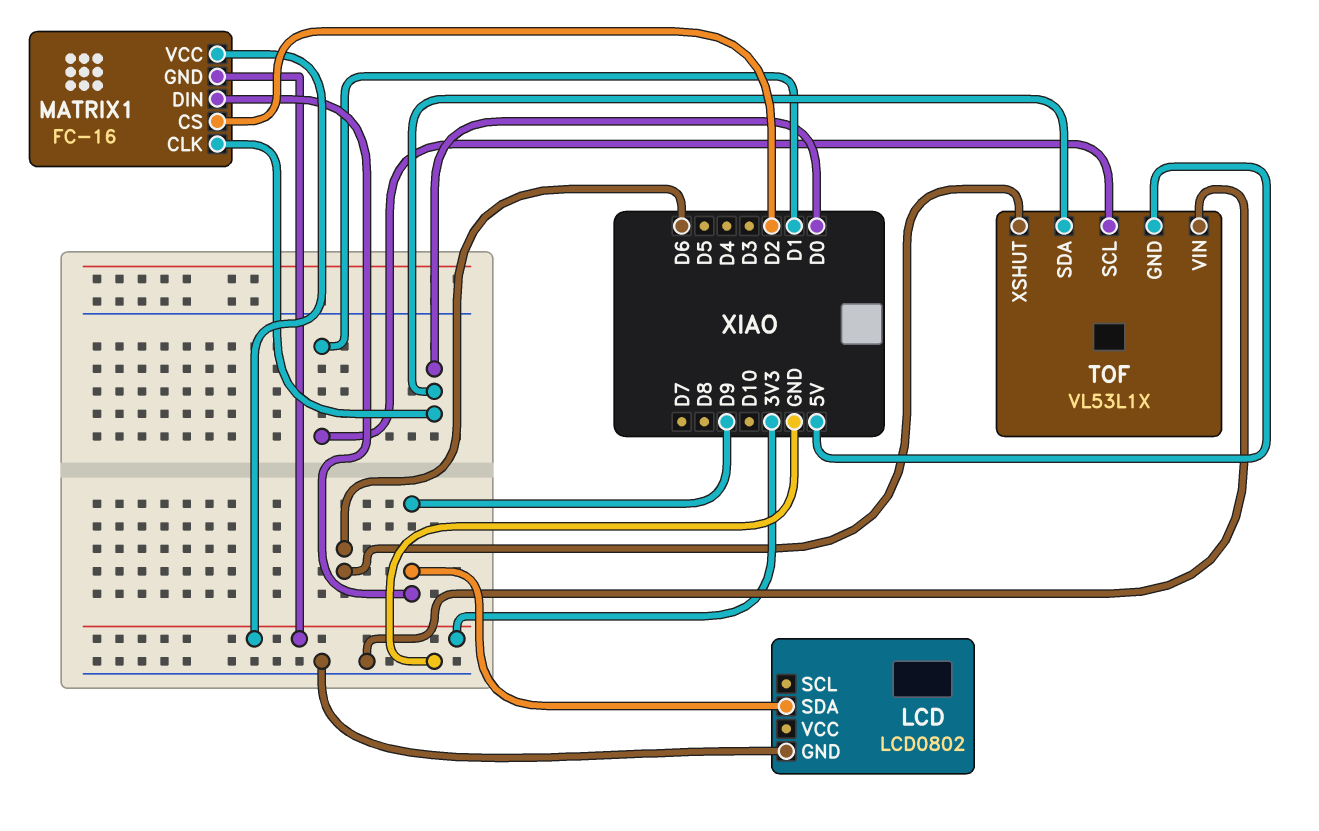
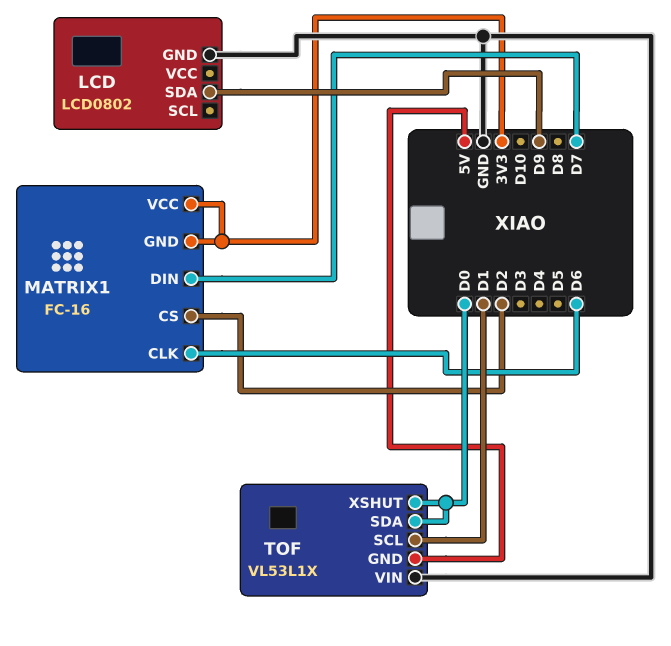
MATRIX1 pin CLK: D0 -> D6
MATRIX1 pin DIN: D9 -> D7
TOF pin XSHUT: D6 -> D0

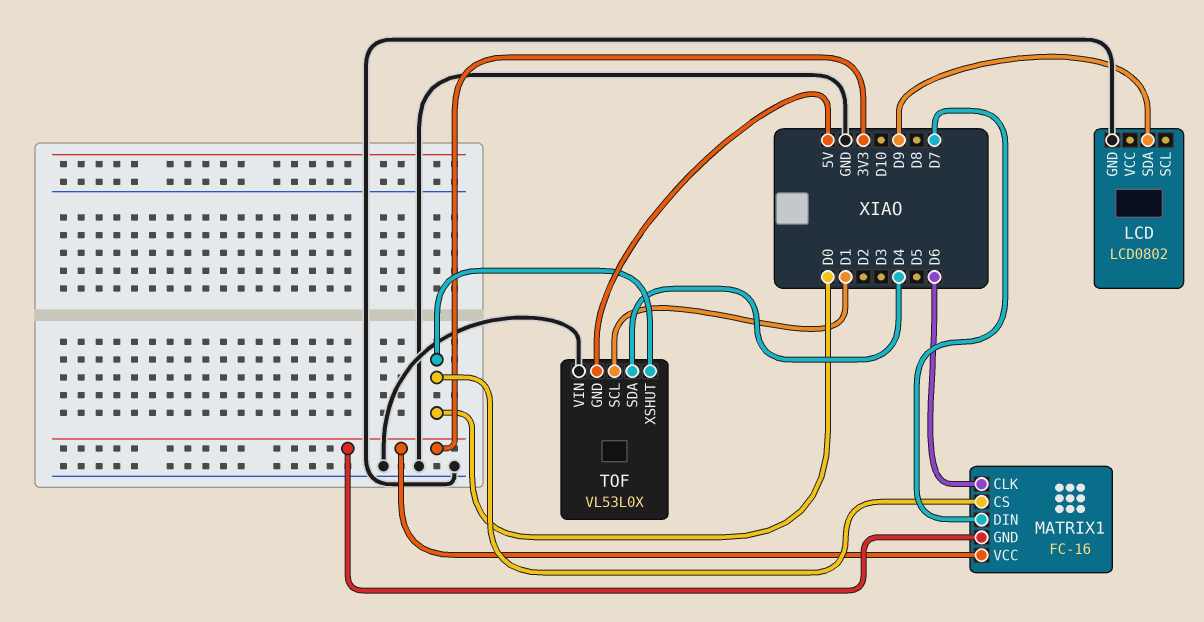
MATRIX1 pin CS: D2 -> D0
TOF: VL53L1X -> VL53L0X
TOF pin SDA: D0 -> D4

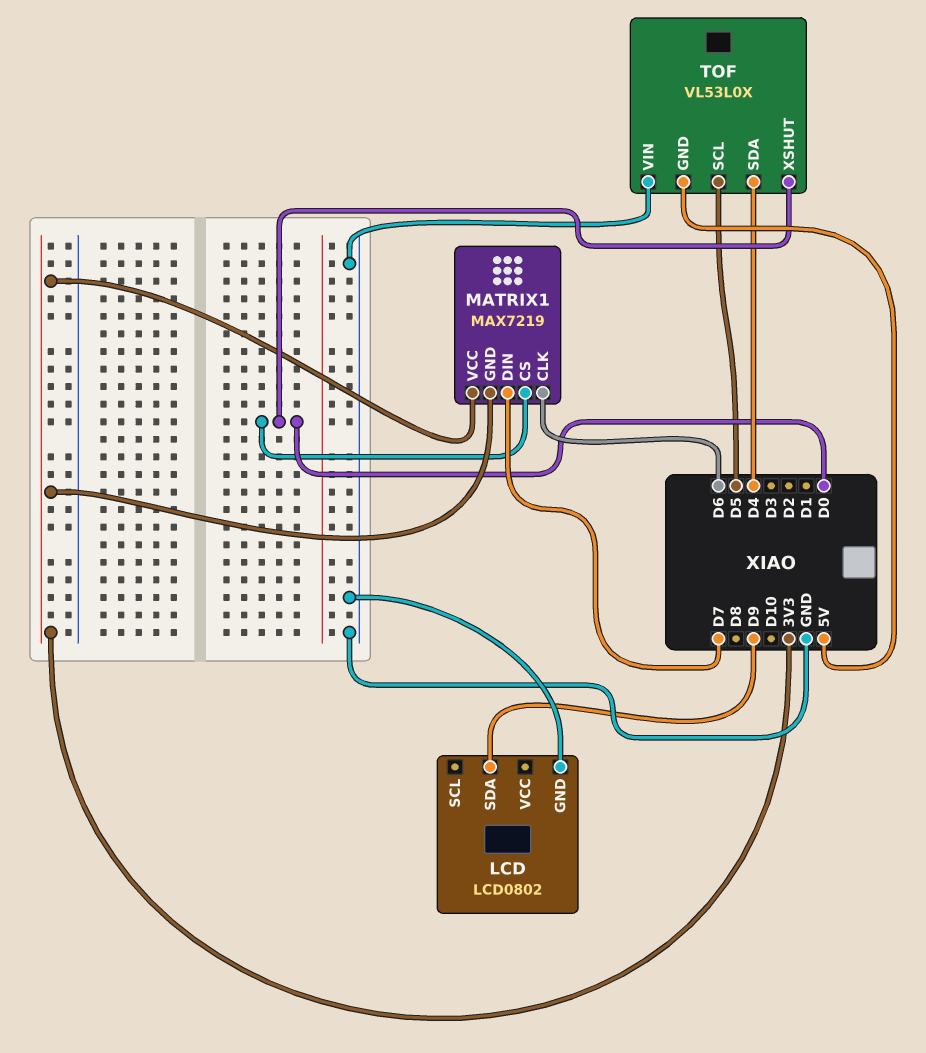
MATRIX1: FC-16 -> MAX7219
TOF pin SCL: D1 -> D5

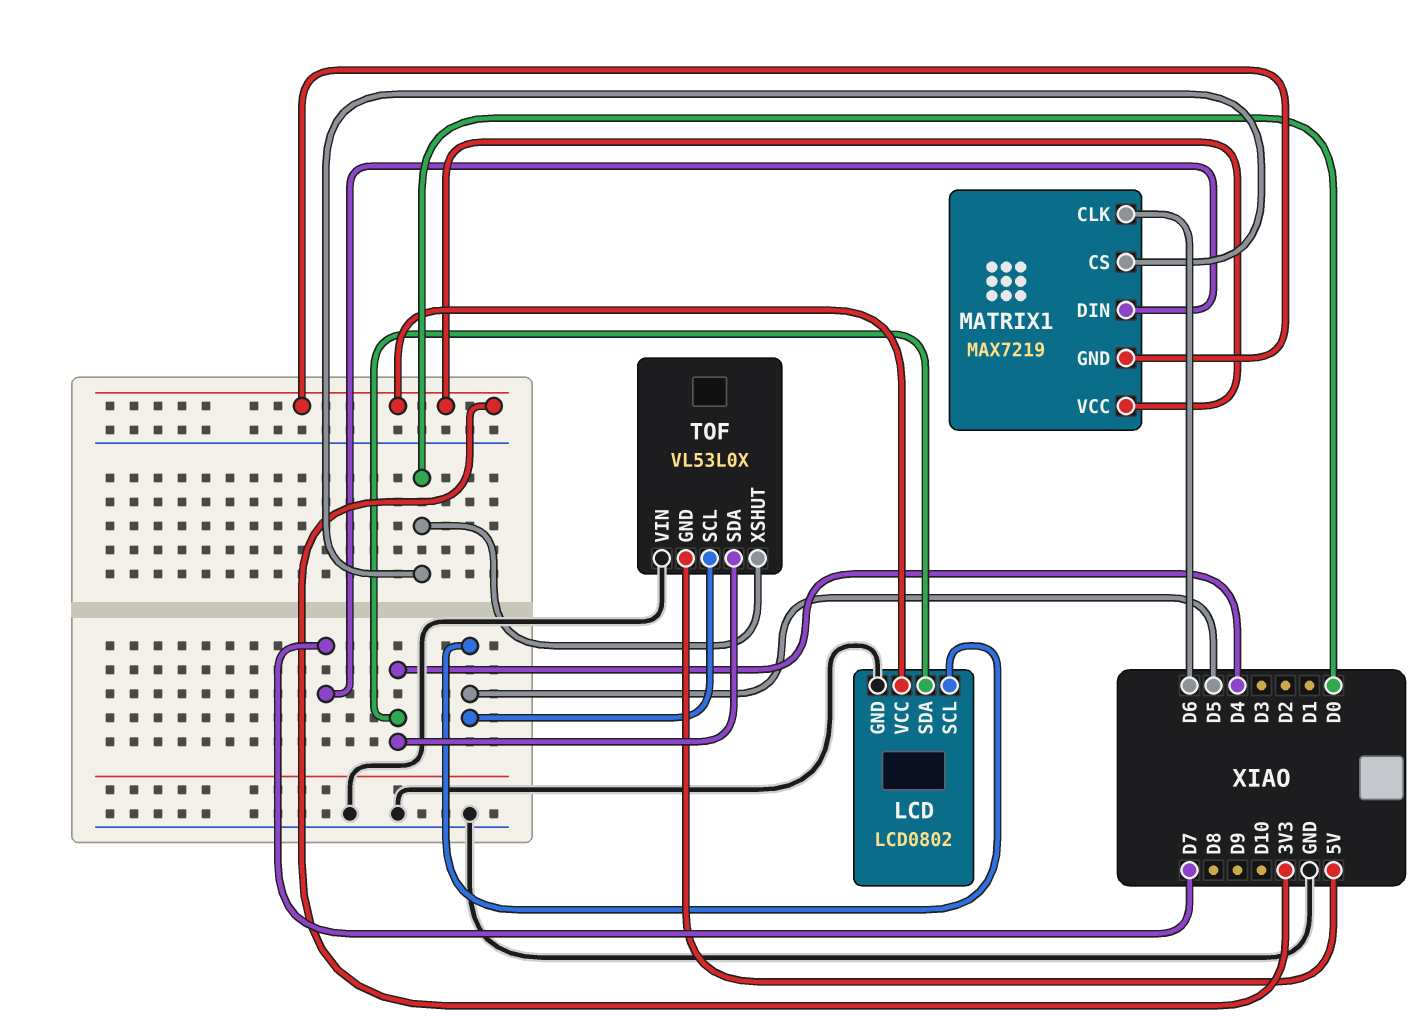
LCD pin SCL: none -> D5
LCD pin SDA: D9 -> D4
LCD pin VCC: none -> 3V3

